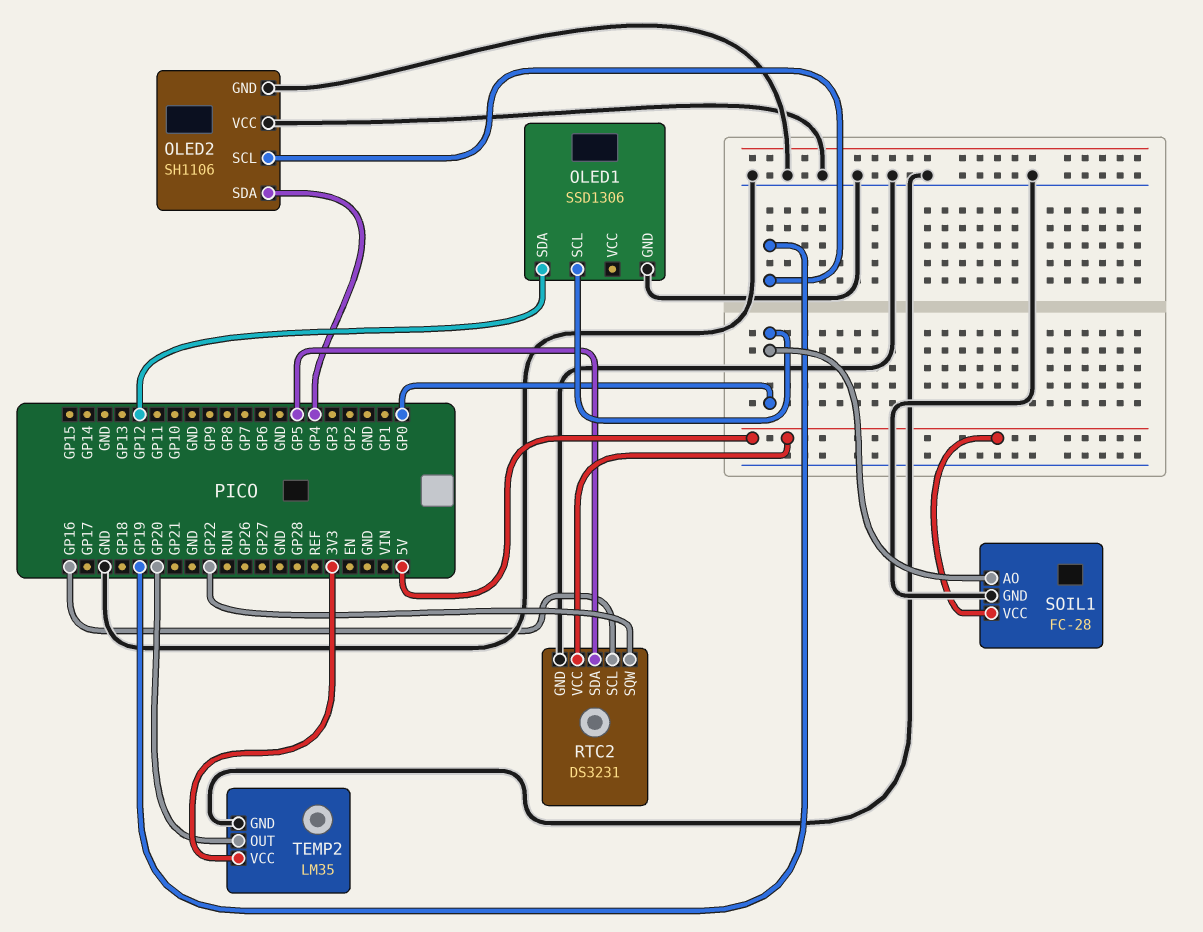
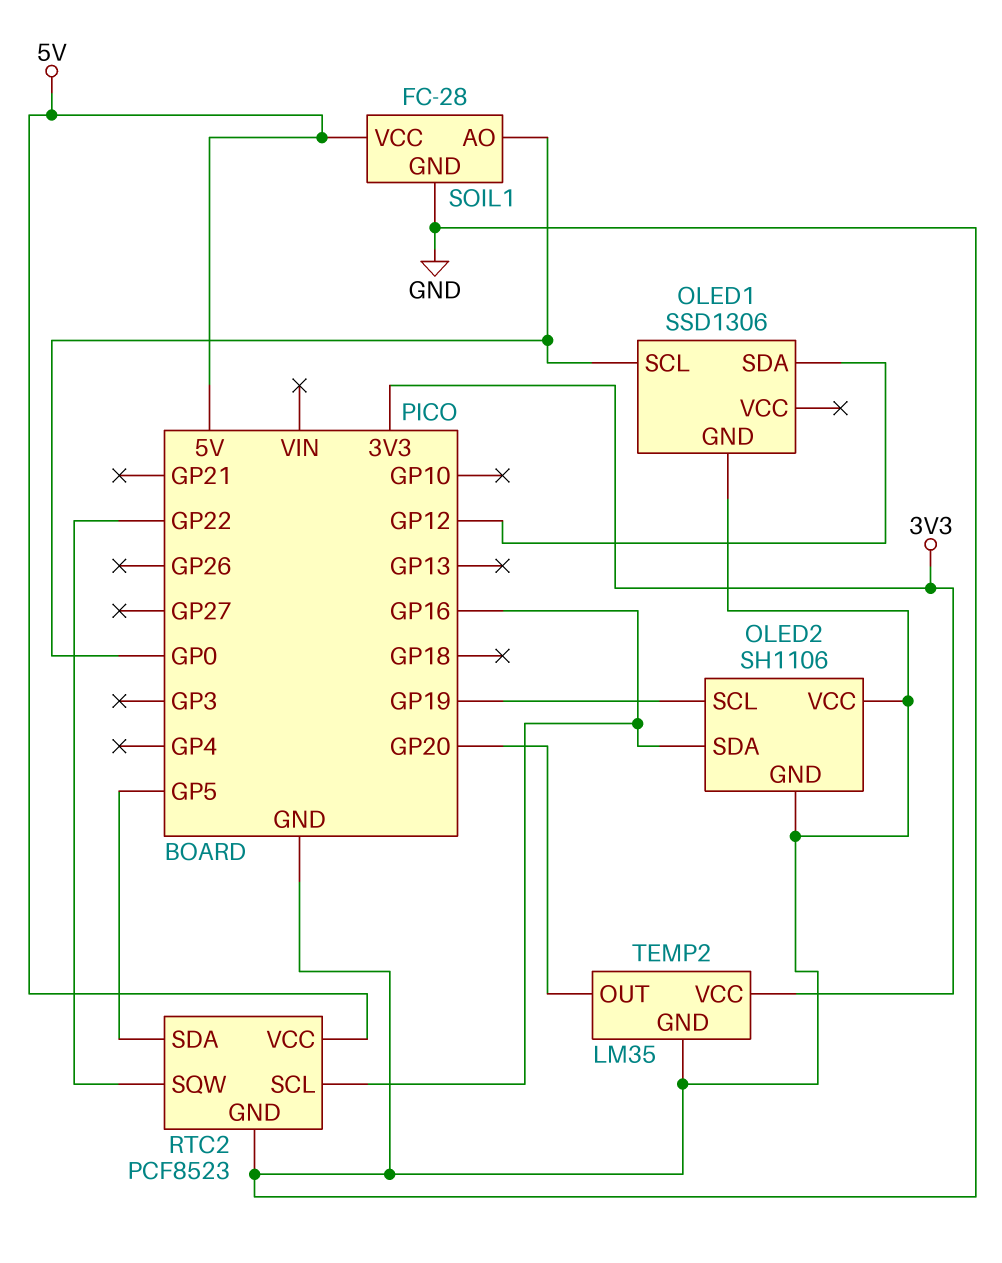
OLED2 pin SDA: GP4 -> GP16
RTC2: DS3231 -> PCF8523

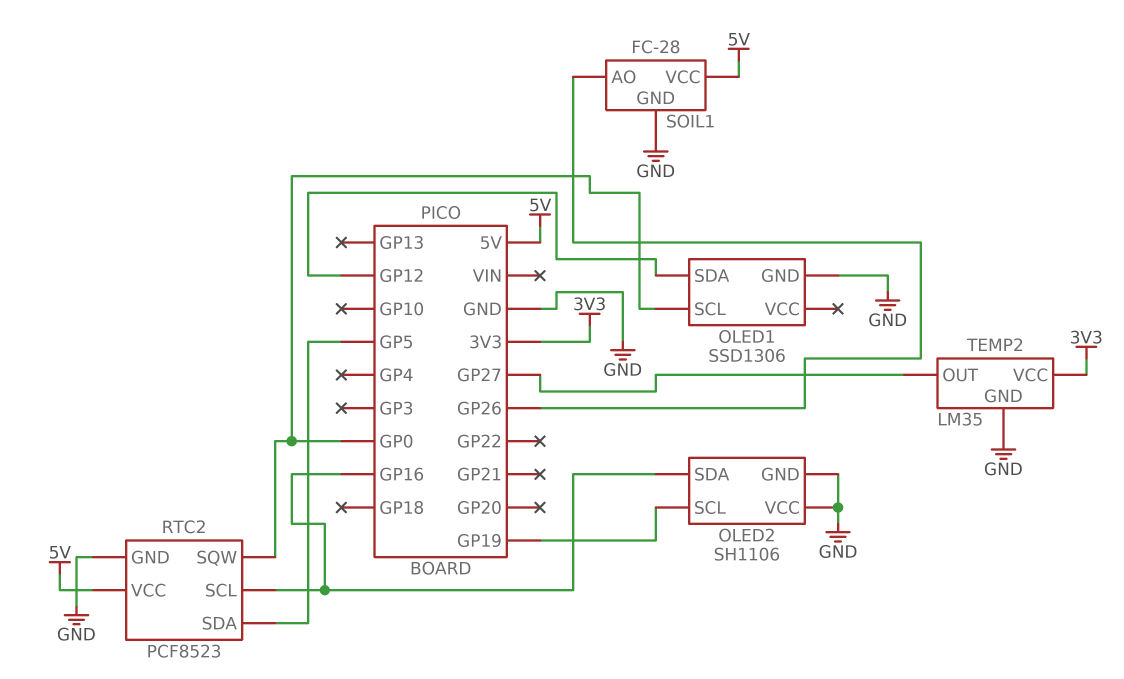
RTC2 pin SQW: GP22 -> GP0
SOIL1 pin AO: GP0 -> GP26
TEMP2 pin OUT: GP20 -> GP27

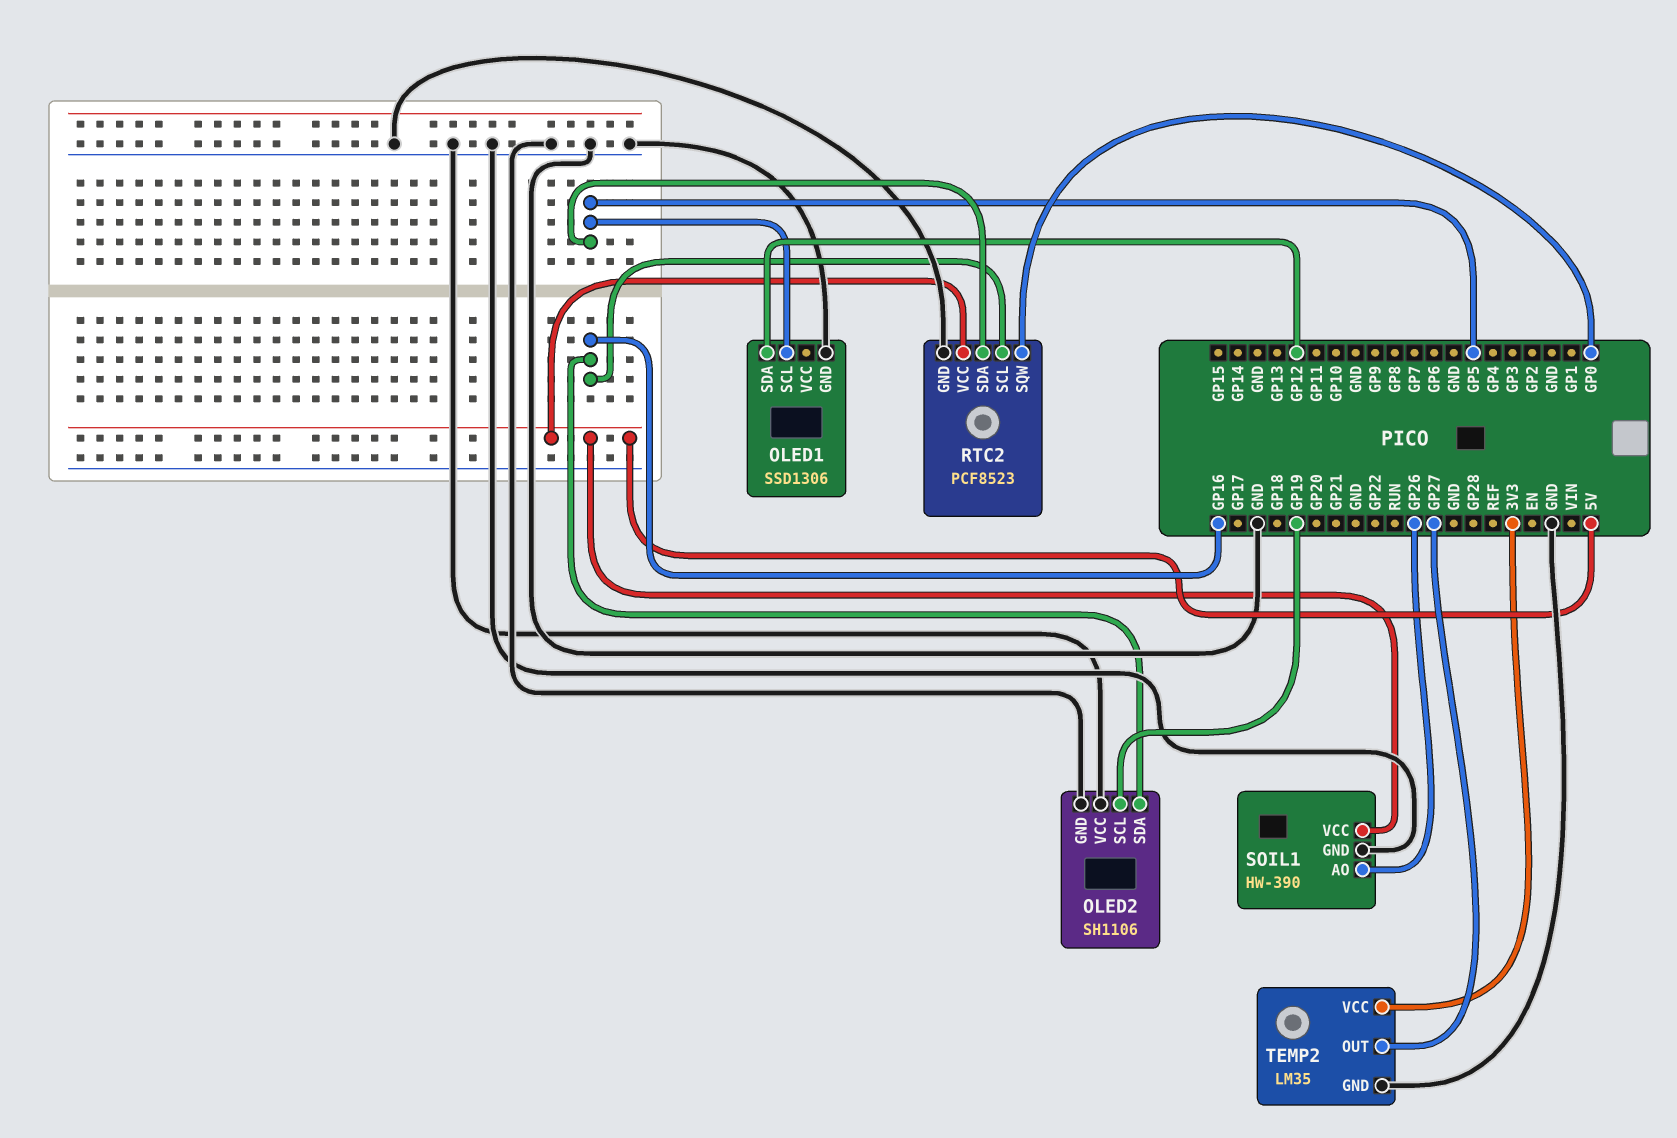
OLED1 pin SCL: GP0 -> GP5
SOIL1: FC-28 -> HW-390

